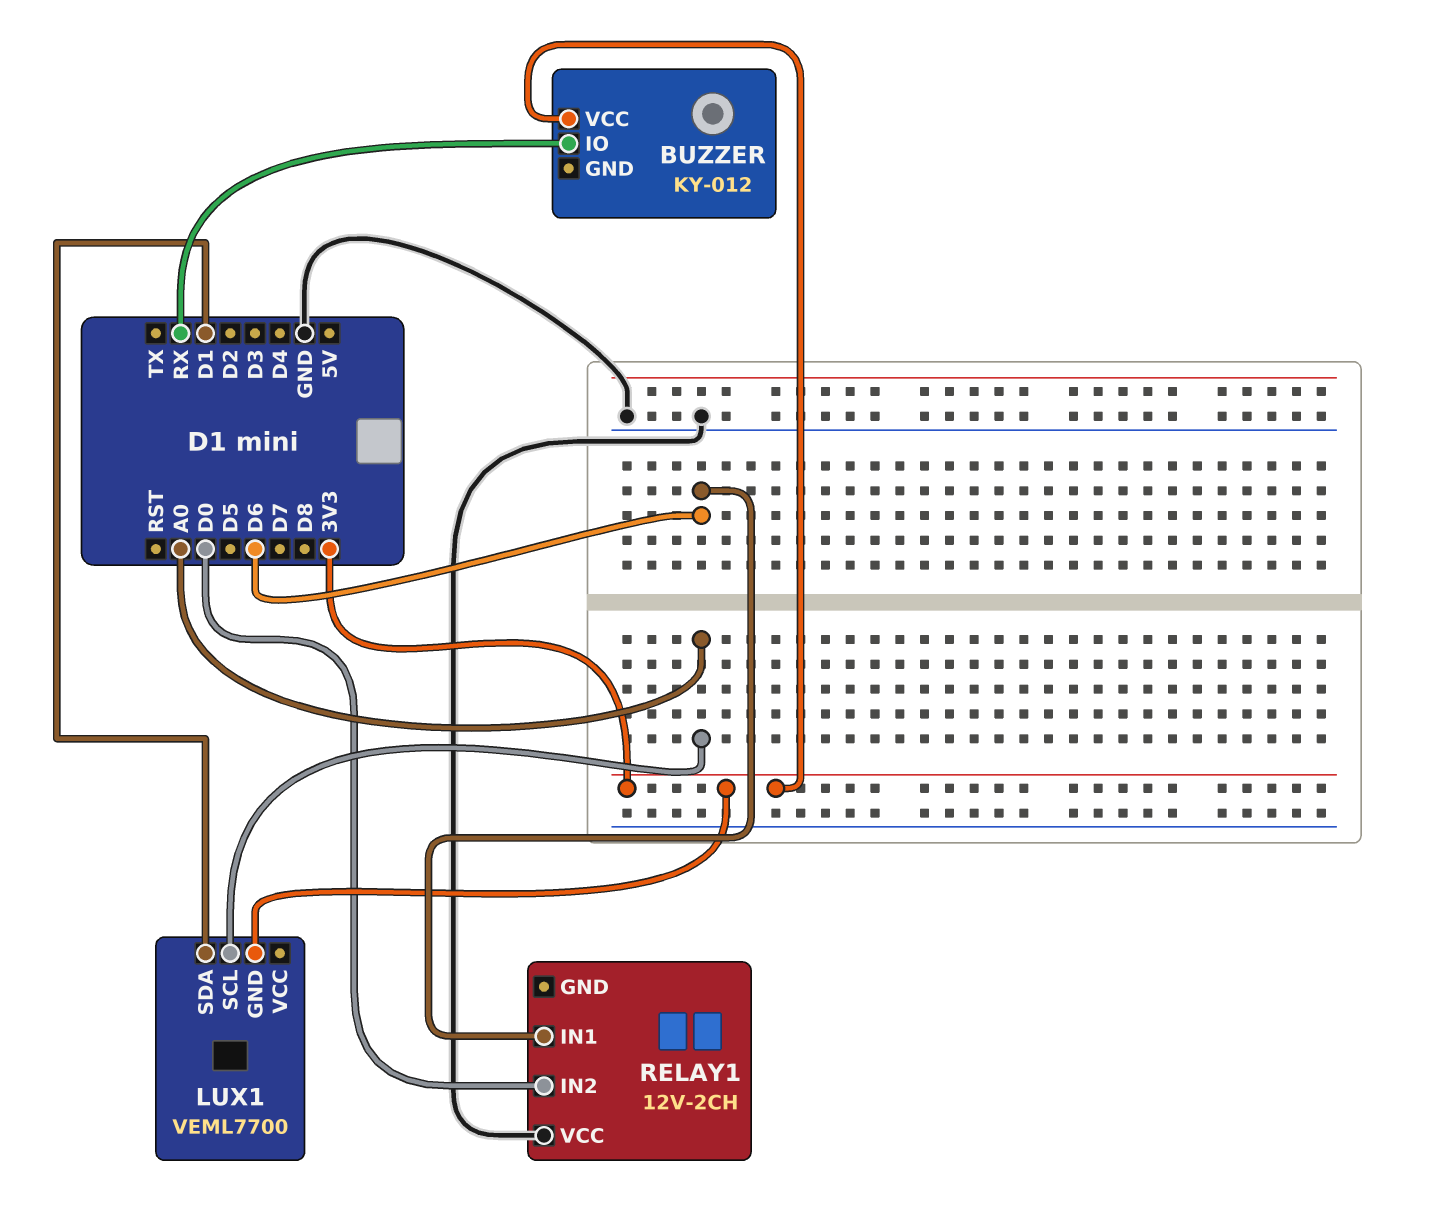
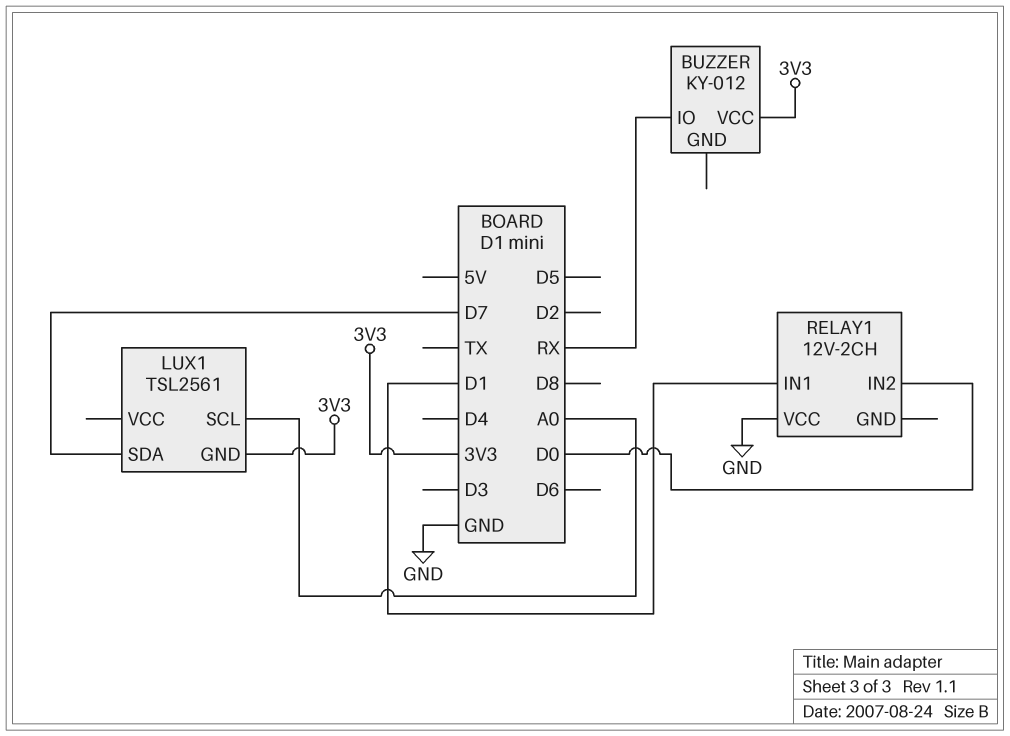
LUX1: VEML7700 -> TSL2561
LUX1 pin SDA: D1 -> D7
RELAY1 pin IN1: D6 -> D1

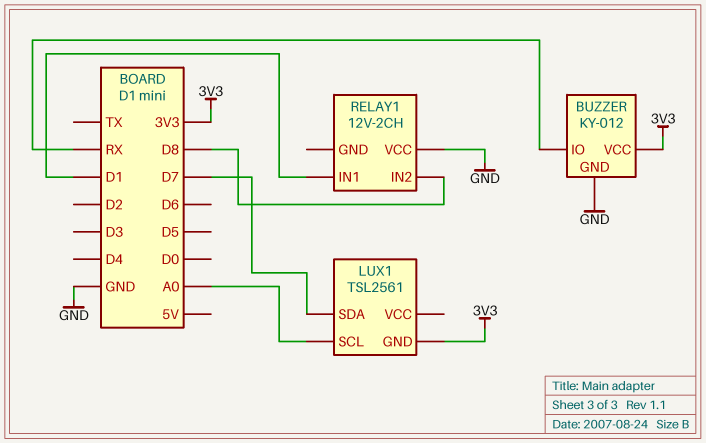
BUZZER pin GND: none -> GND
RELAY1 pin IN2: D0 -> D8

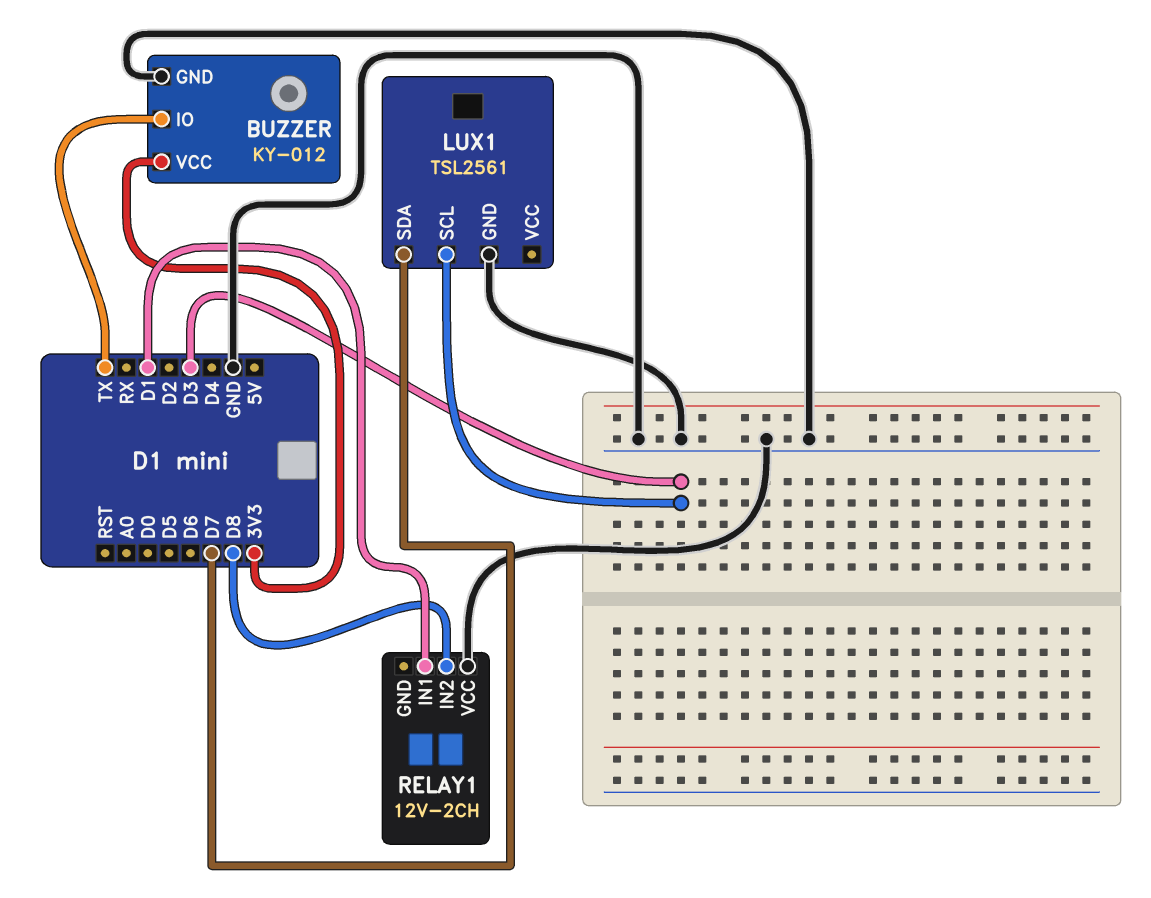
BUZZER pin IO: RX -> TX
LUX1 pin GND: 3V3 -> GND
LUX1 pin SCL: A0 -> D3

